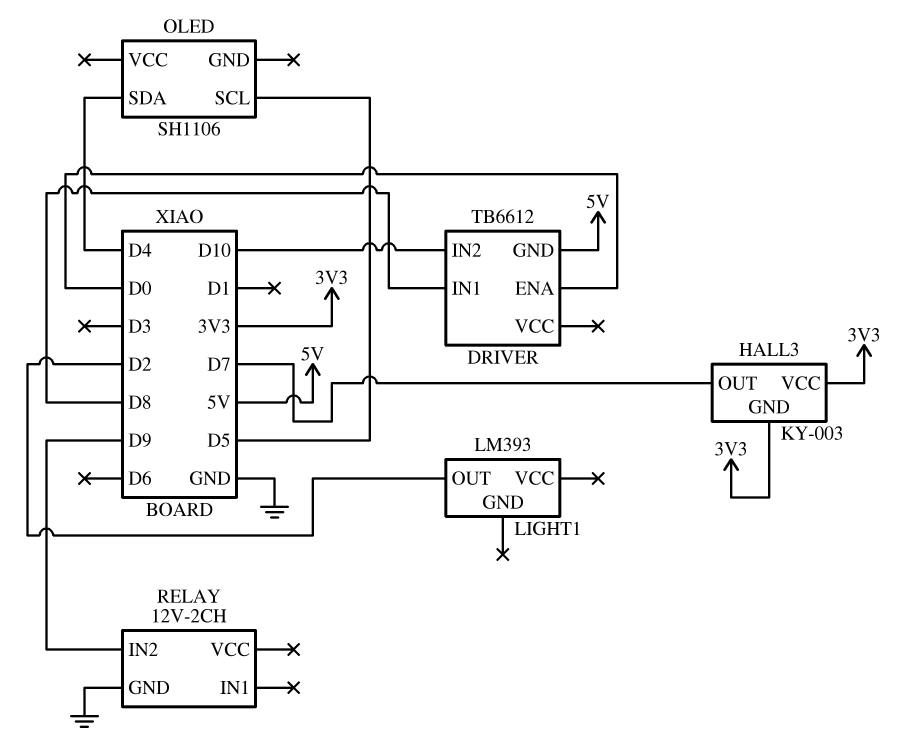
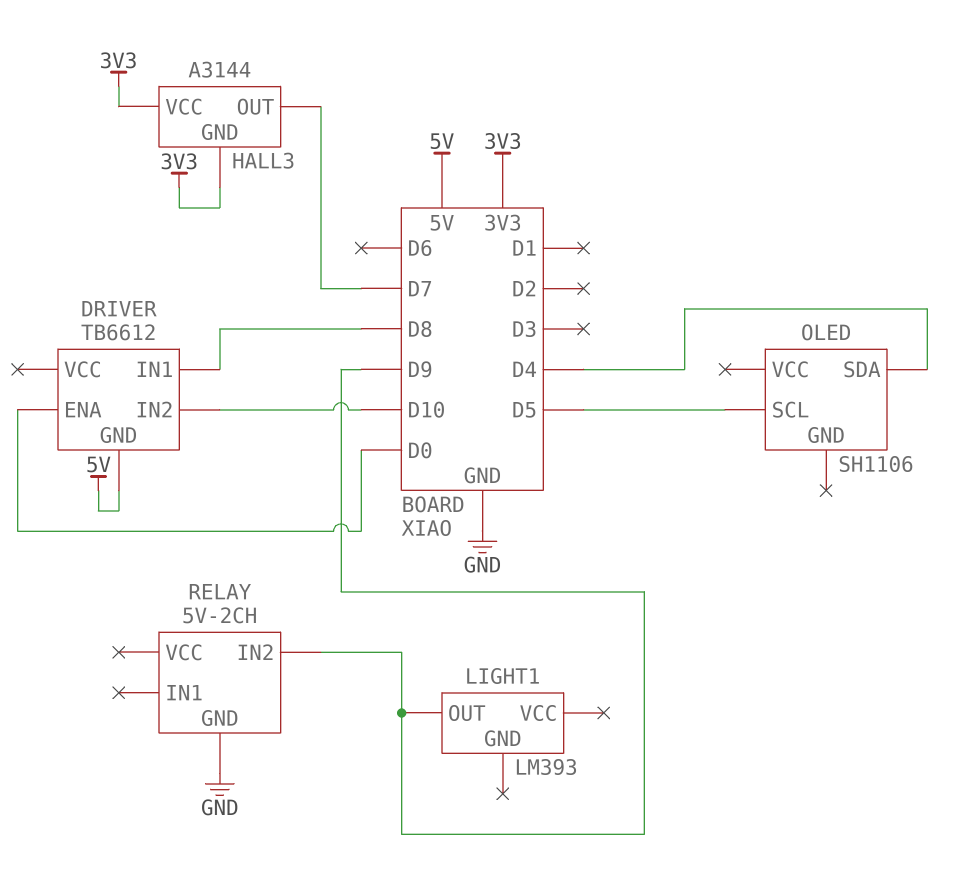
HALL3: KY-003 -> A3144
LIGHT1 pin OUT: D2 -> D9
RELAY: 12V-2CH -> 5V-2CH

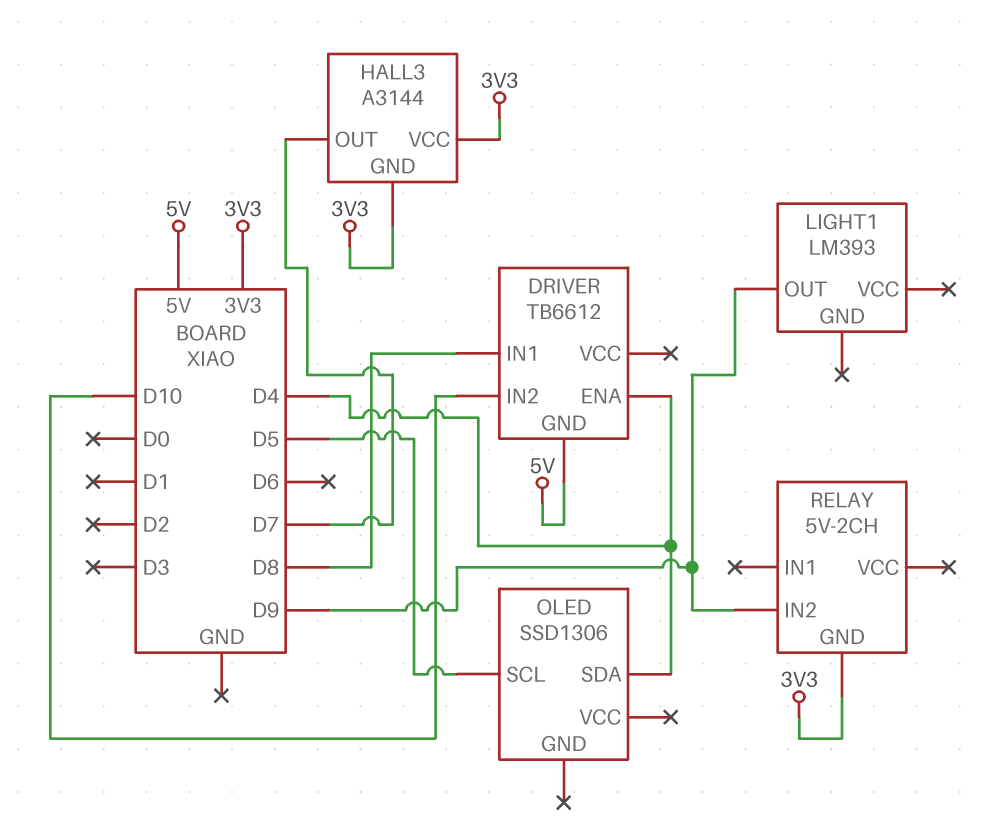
DRIVER pin ENA: D0 -> D4
OLED: SH1106 -> SSD1306
RELAY pin GND: GND -> 3V3

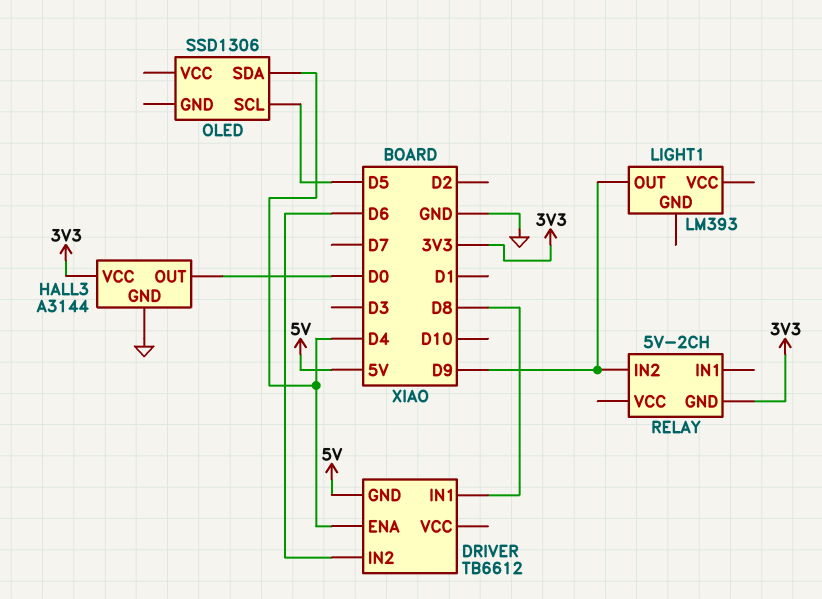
DRIVER pin IN2: D10 -> D6
HALL3 pin GND: 3V3 -> GND
HALL3 pin OUT: D7 -> D0

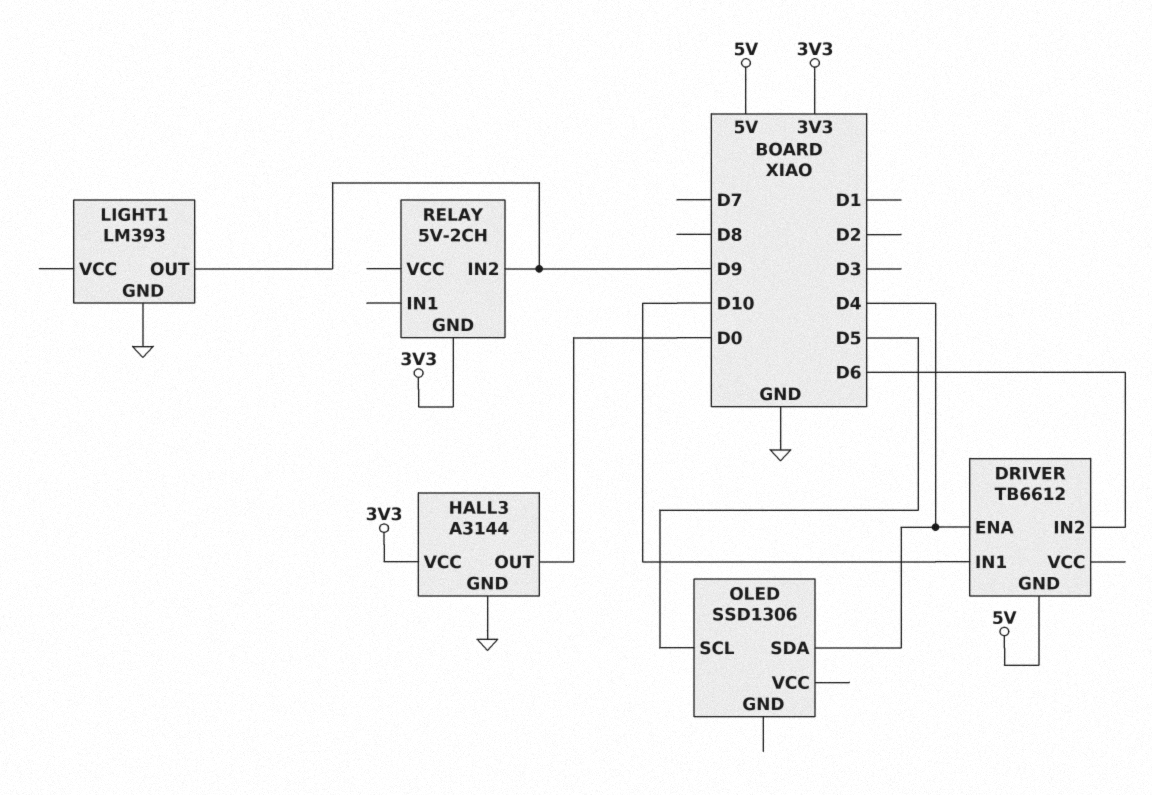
DRIVER pin IN1: D8 -> D10
LIGHT1 pin GND: none -> GND

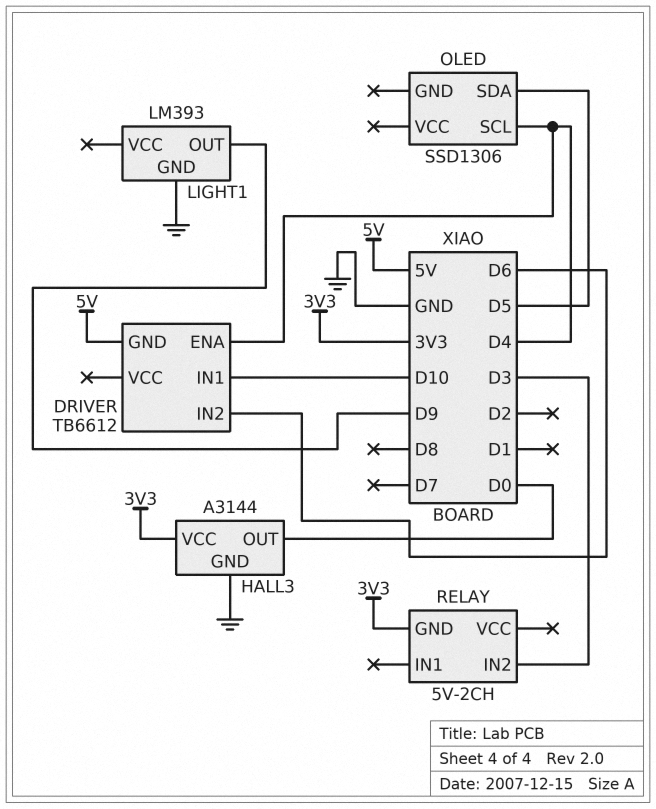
OLED pin SCL: D5 -> D4
OLED pin SDA: D4 -> D5
RELAY pin IN2: D9 -> D3

